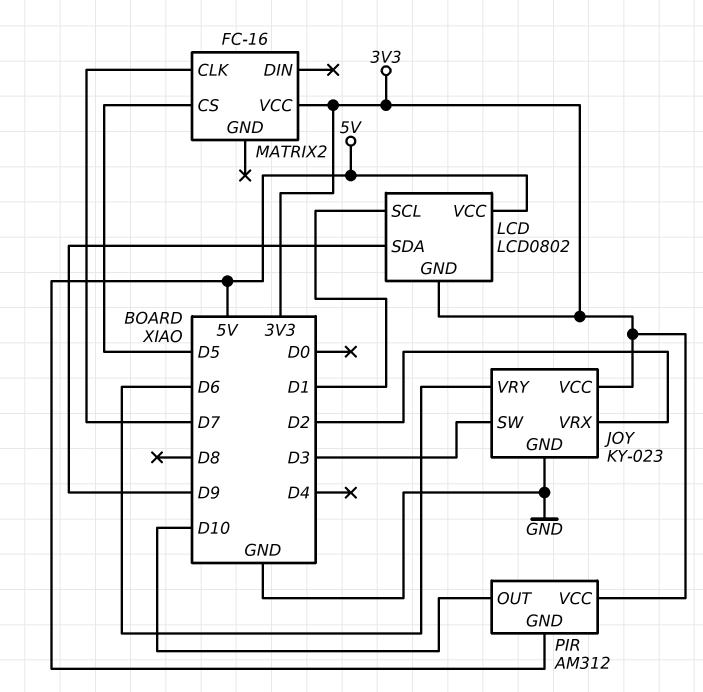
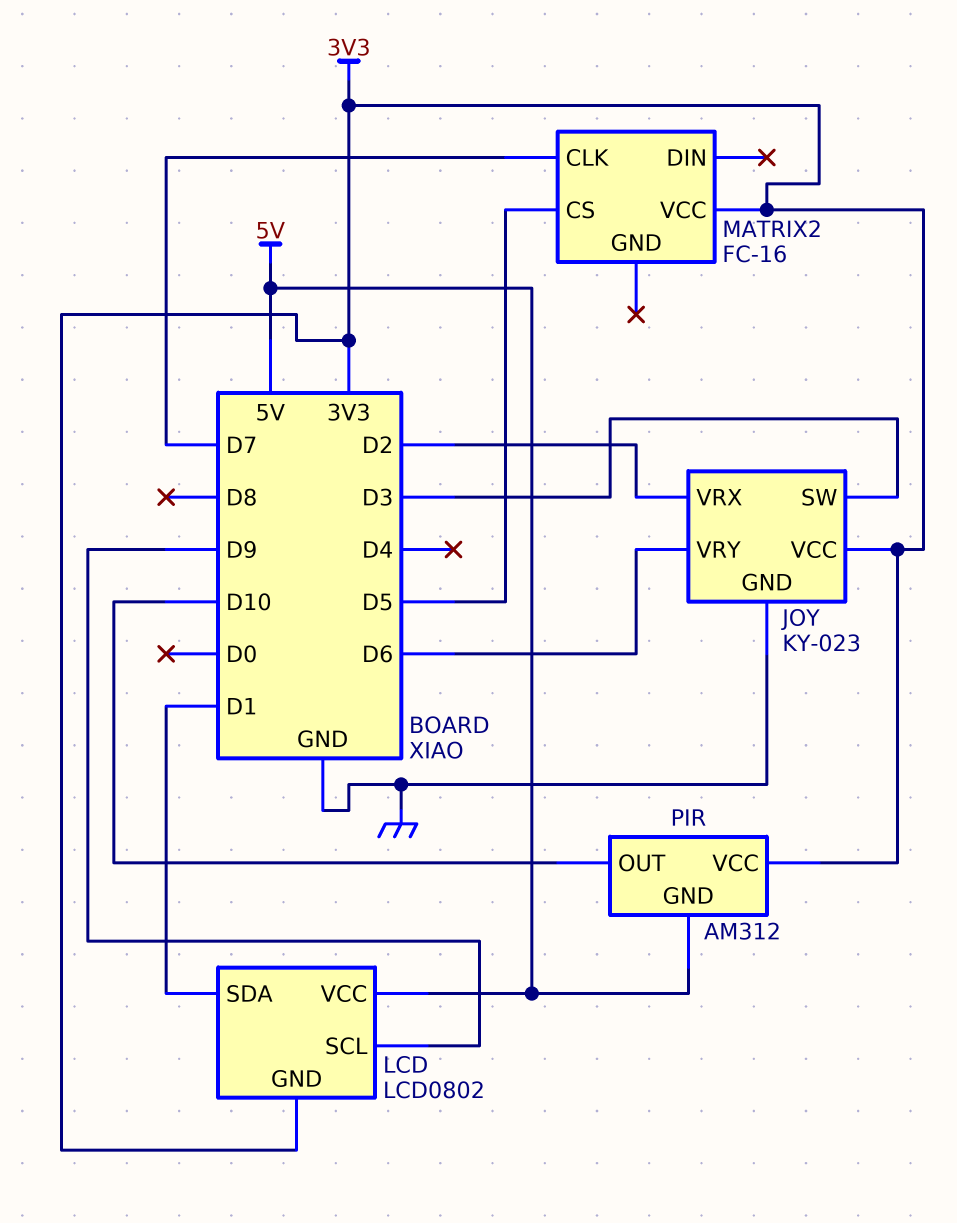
LCD pin SCL: D1 -> D9
LCD pin SDA: D9 -> D1

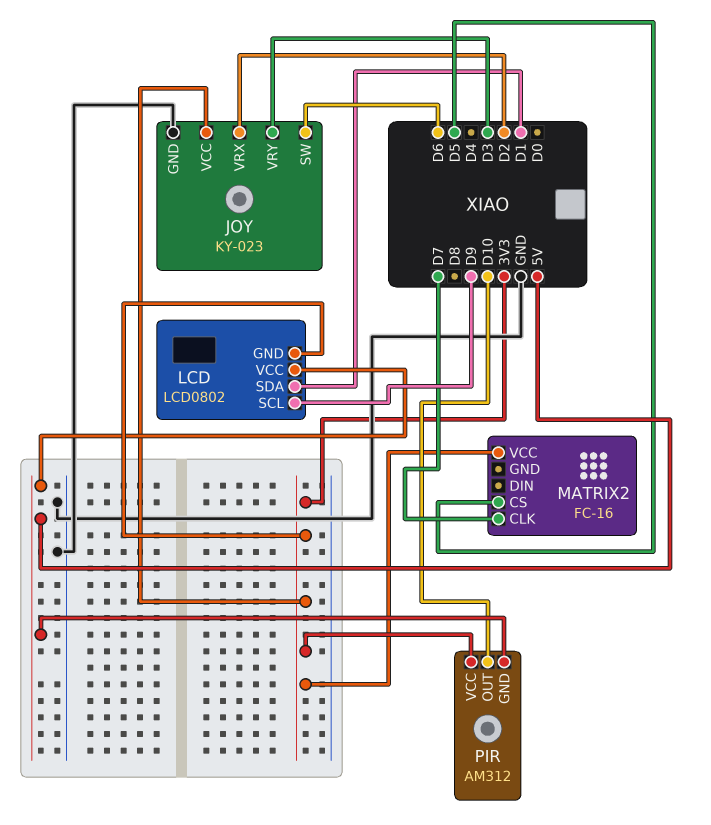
JOY pin SW: D3 -> D6
JOY pin VRY: D6 -> D3

